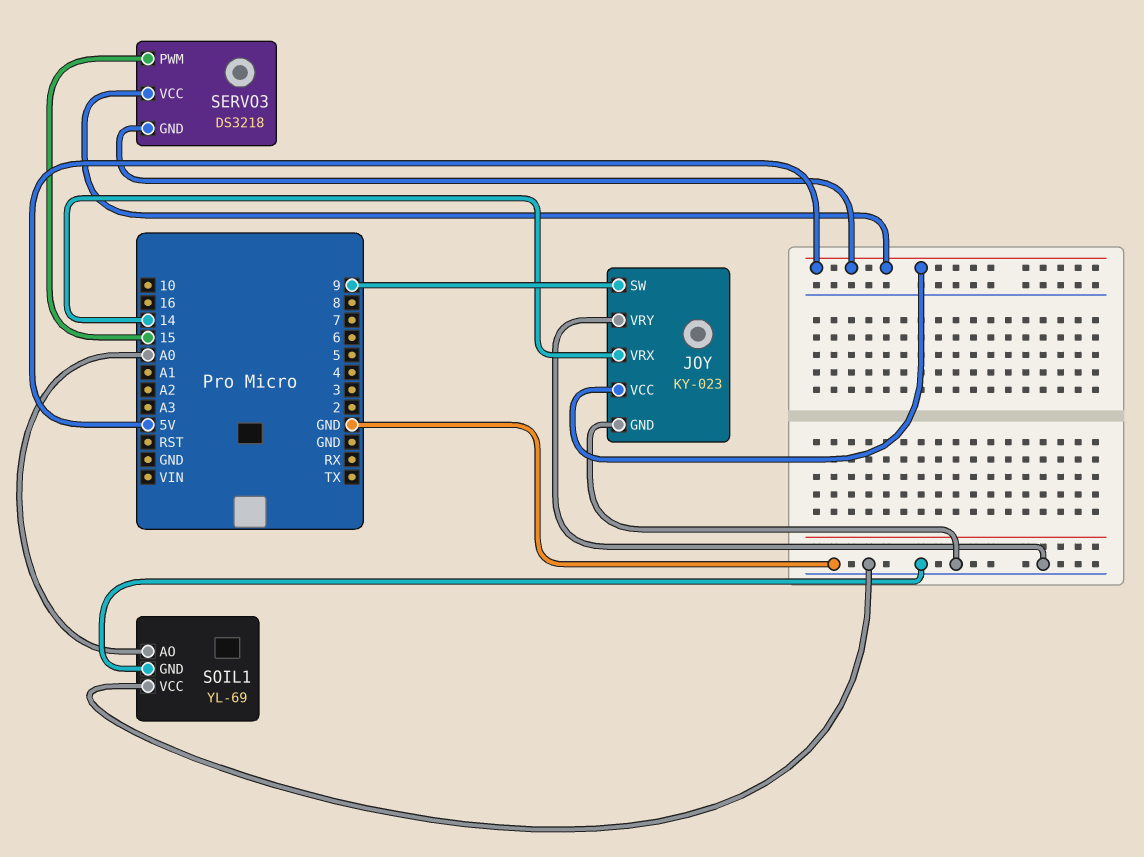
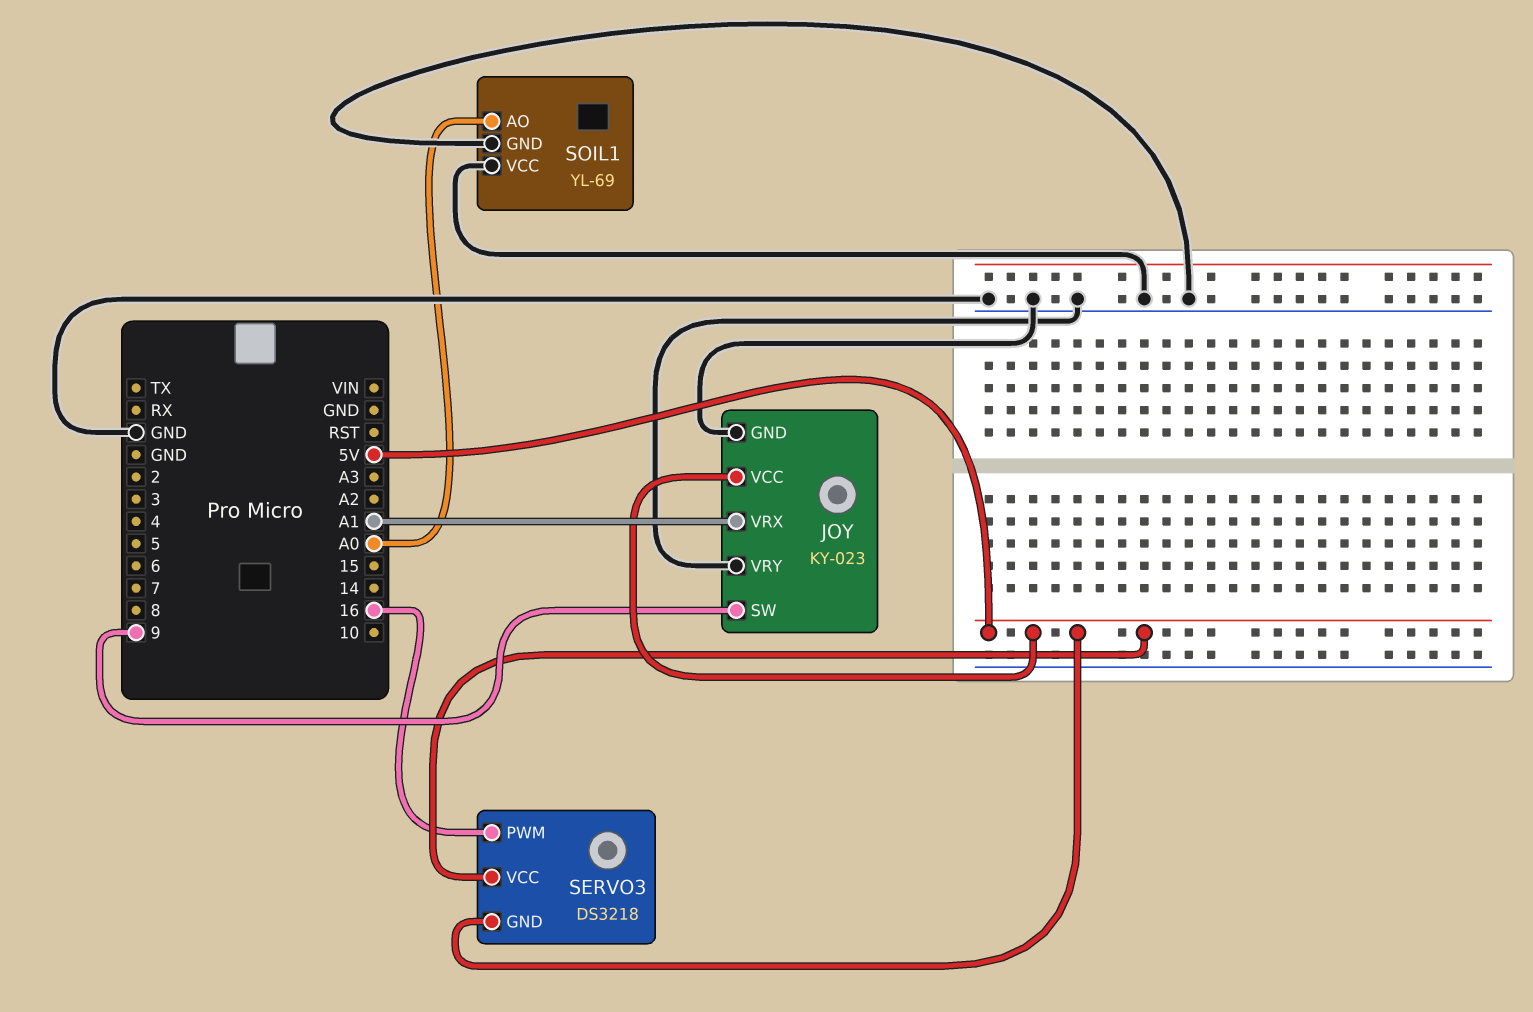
JOY pin VRX: 14 -> A1
SERVO3 pin PWM: 15 -> 16

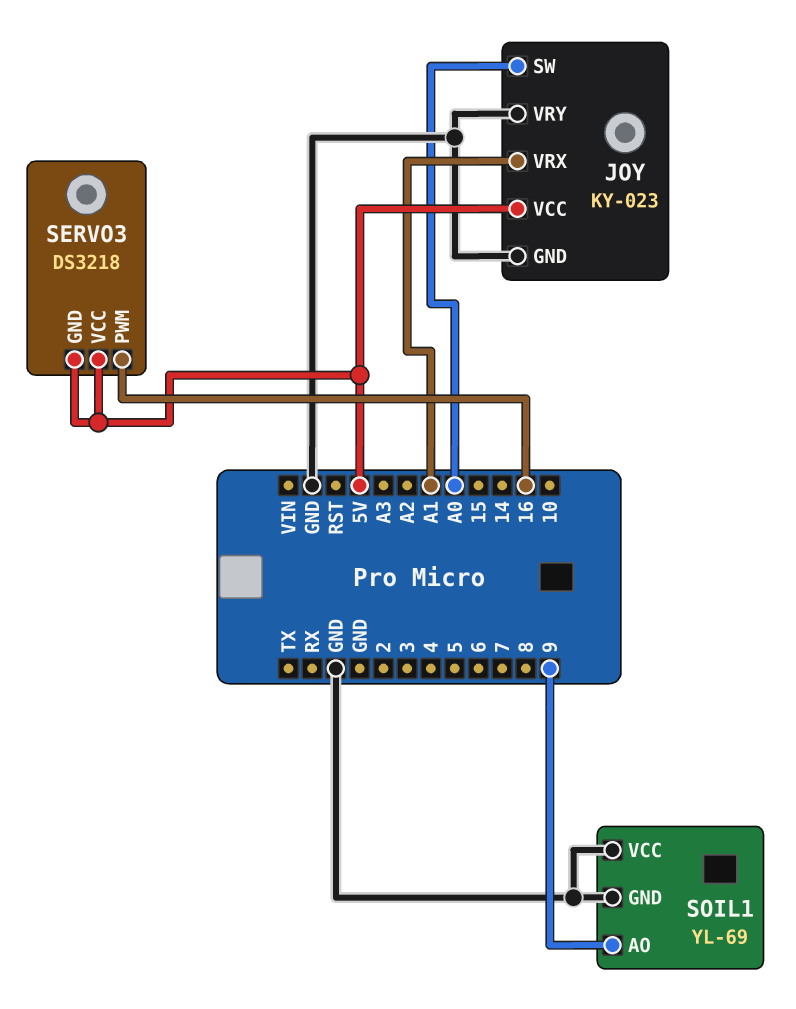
JOY pin SW: 9 -> A0
SOIL1 pin AO: A0 -> 9

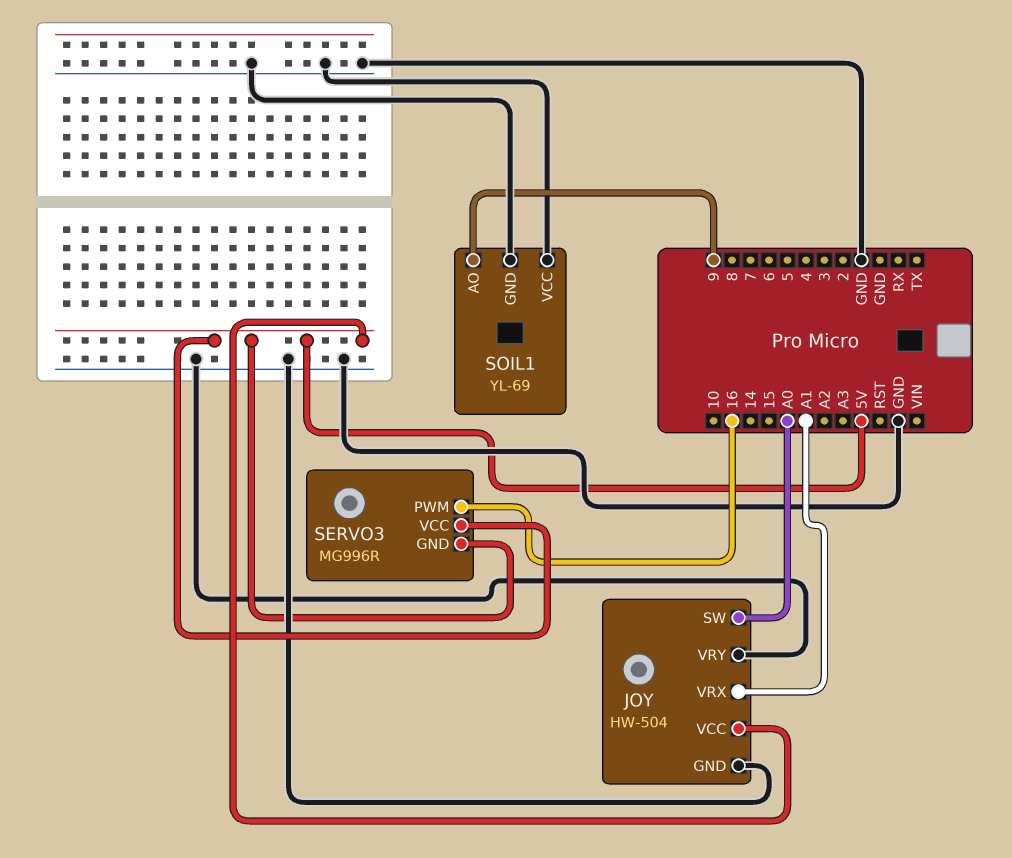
JOY: KY-023 -> HW-504
SERVO3: DS3218 -> MG996R

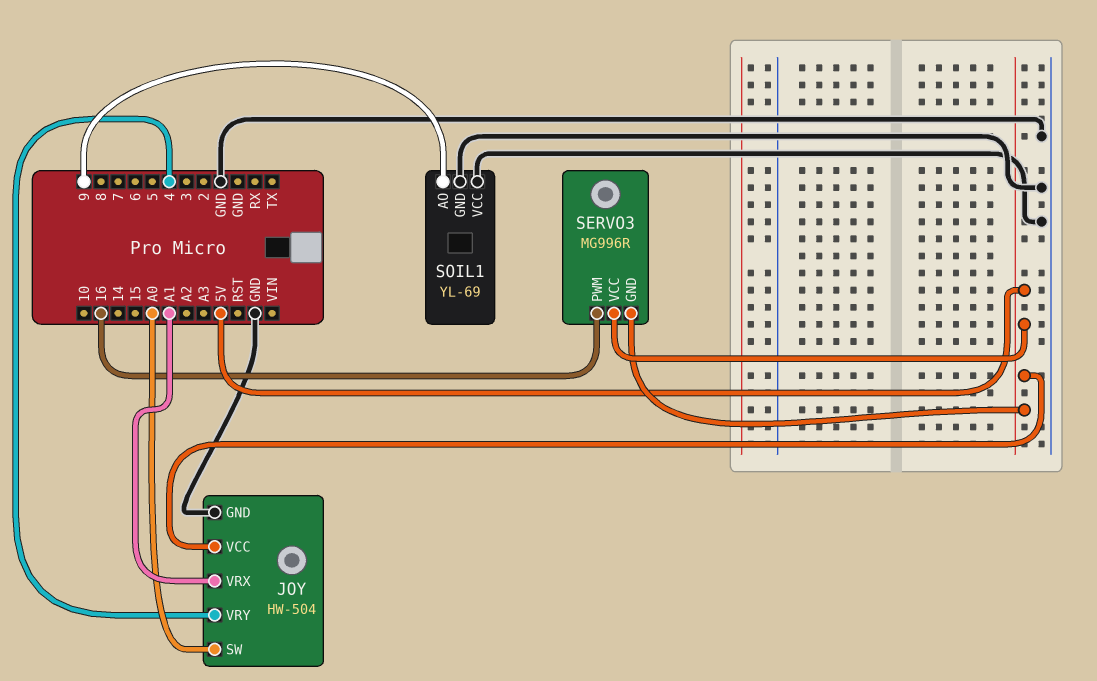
JOY pin VRY: GND -> 4

